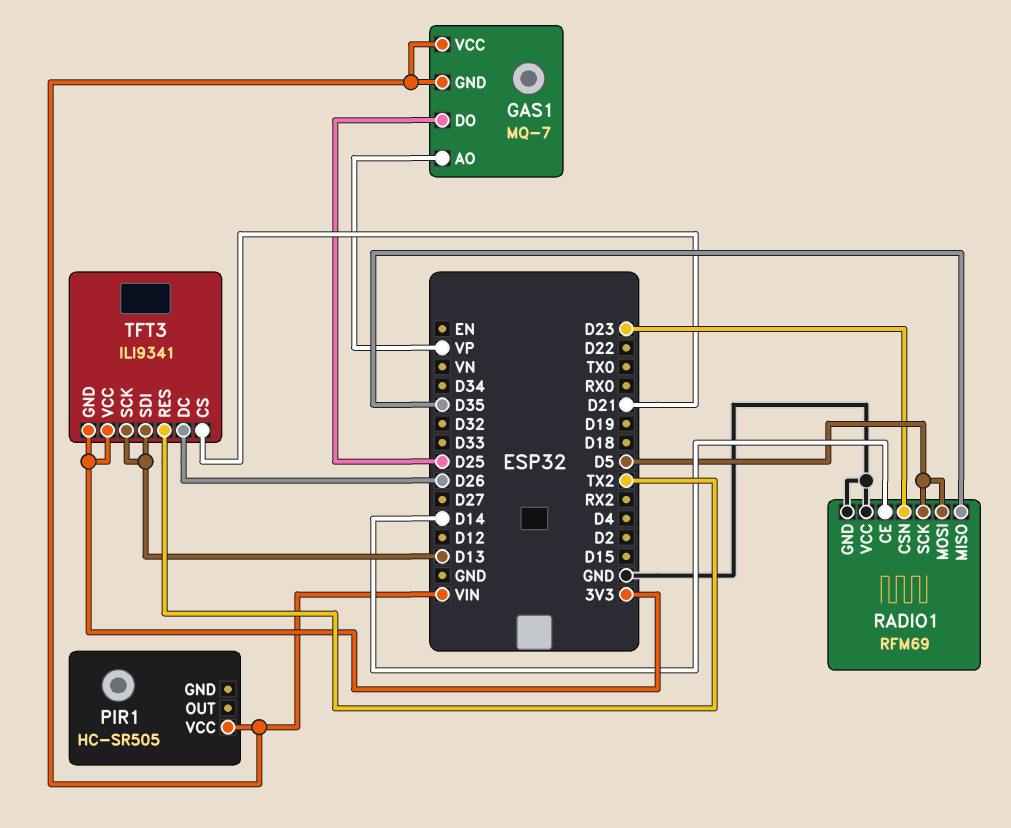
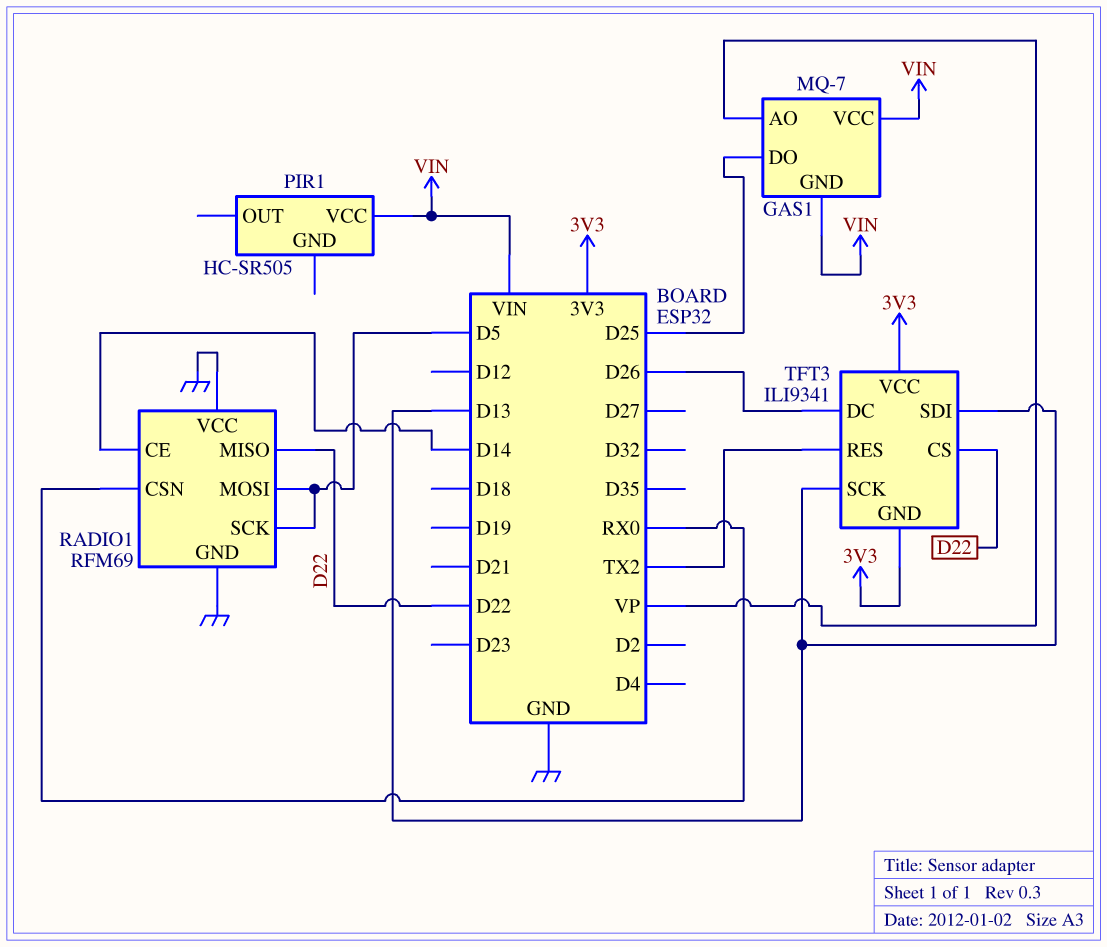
RADIO1 pin CSN: D23 -> RX0
RADIO1 pin MISO: D35 -> D22
TFT3 pin CS: D21 -> D22

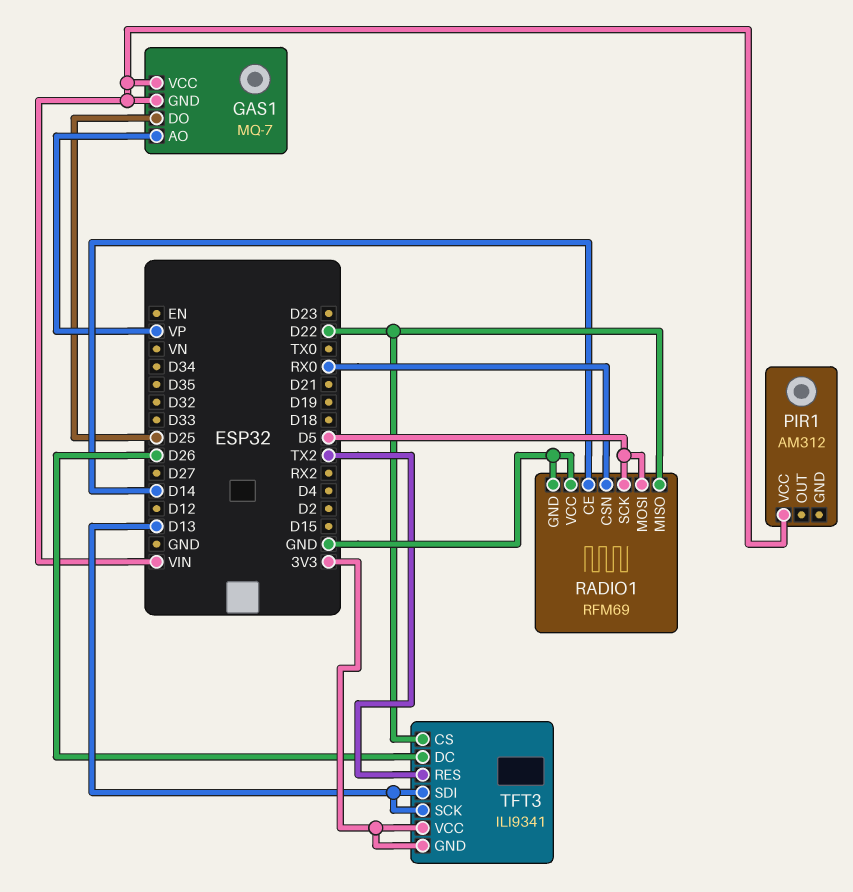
PIR1: HC-SR505 -> AM312

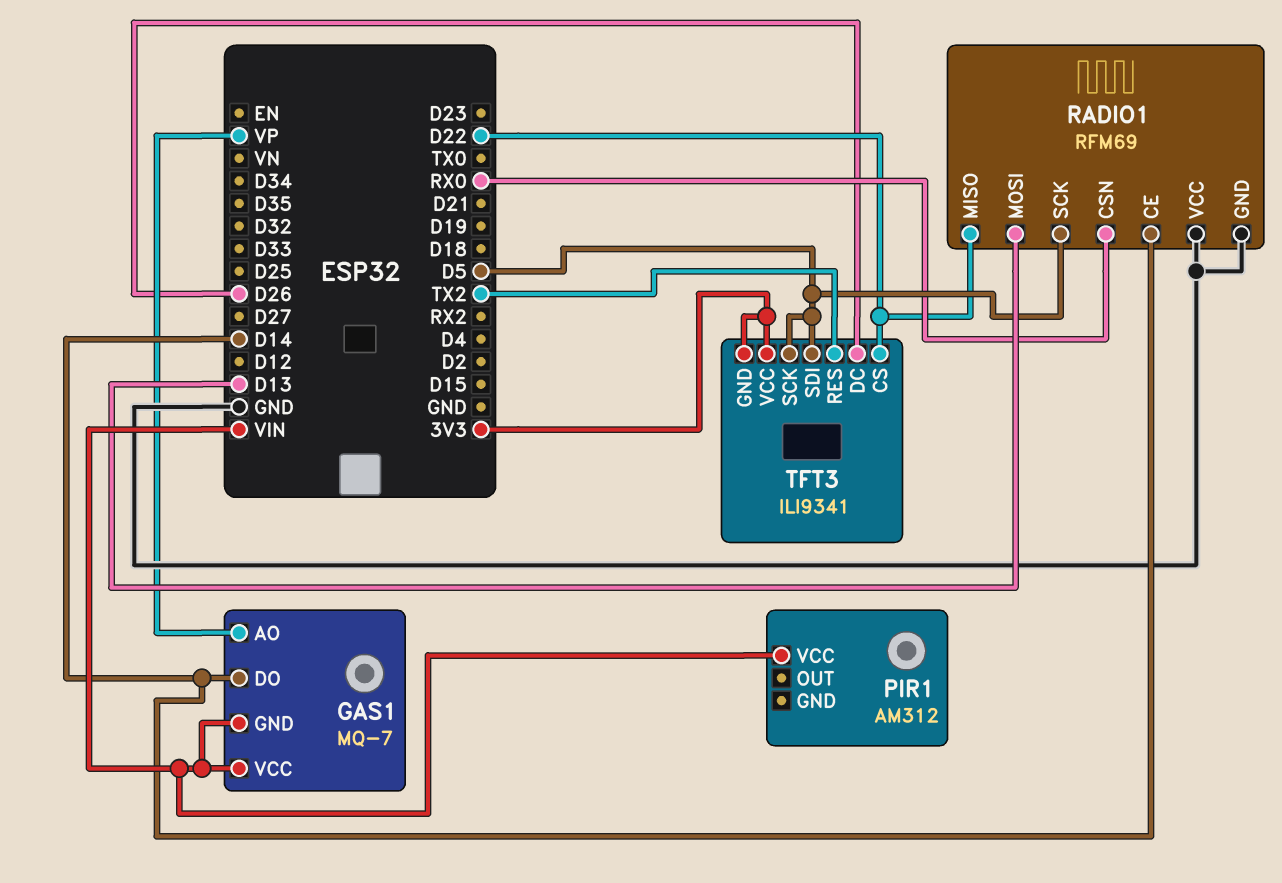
GAS1 pin DO: D25 -> D14
RADIO1 pin MOSI: D5 -> D13
TFT3 pin SCK: D13 -> D5
TFT3 pin SDI: D13 -> D5

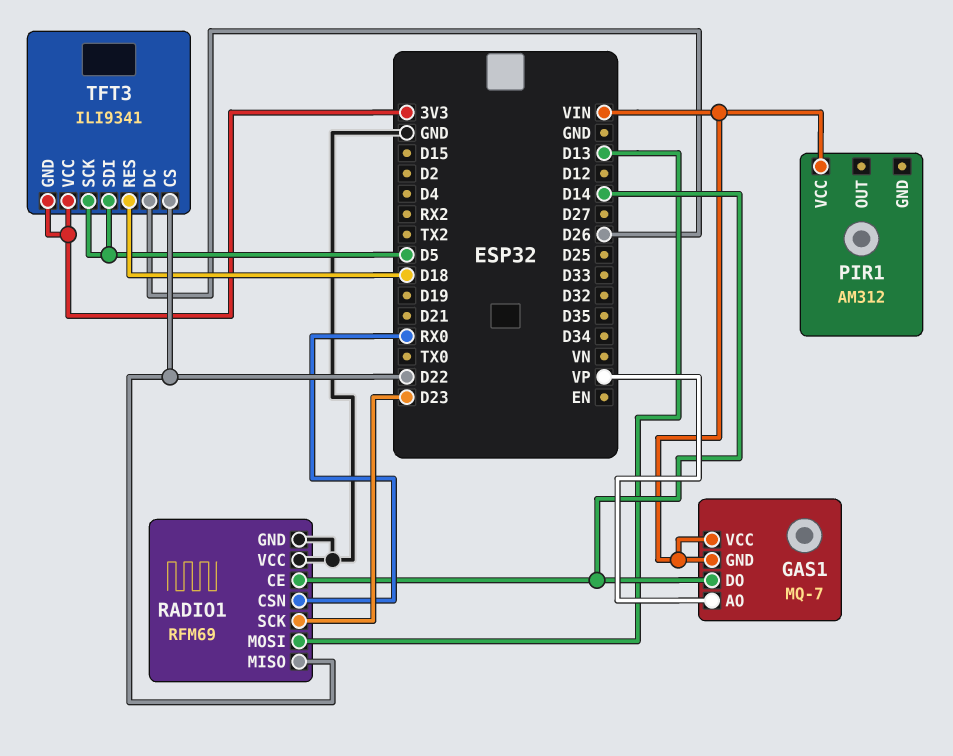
RADIO1 pin SCK: D5 -> D23
TFT3 pin RES: TX2 -> D18

